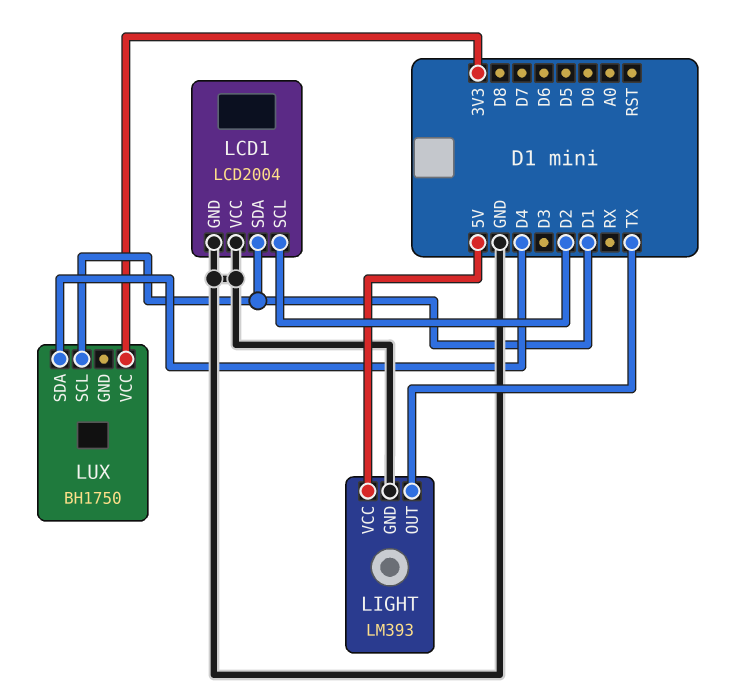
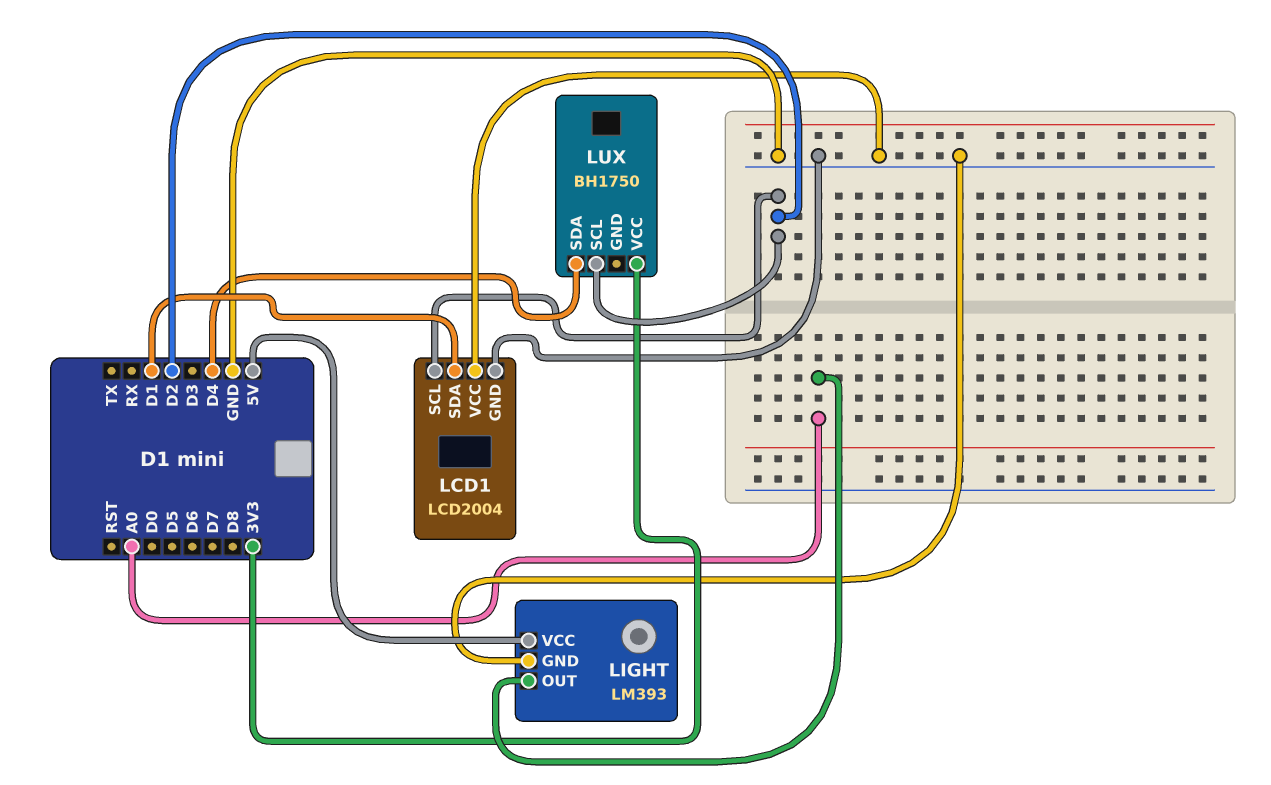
LIGHT pin OUT: TX -> A0
LUX pin SCL: D1 -> D2

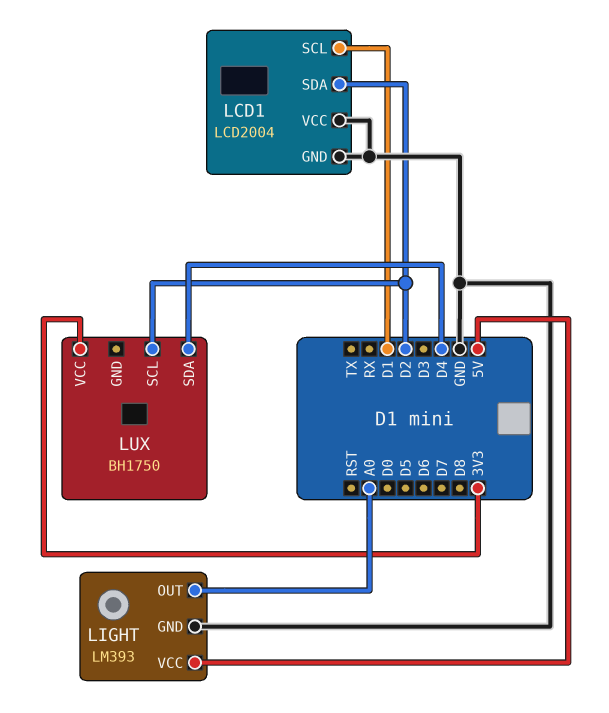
LCD1 pin SCL: D2 -> D1
LCD1 pin SDA: D1 -> D2

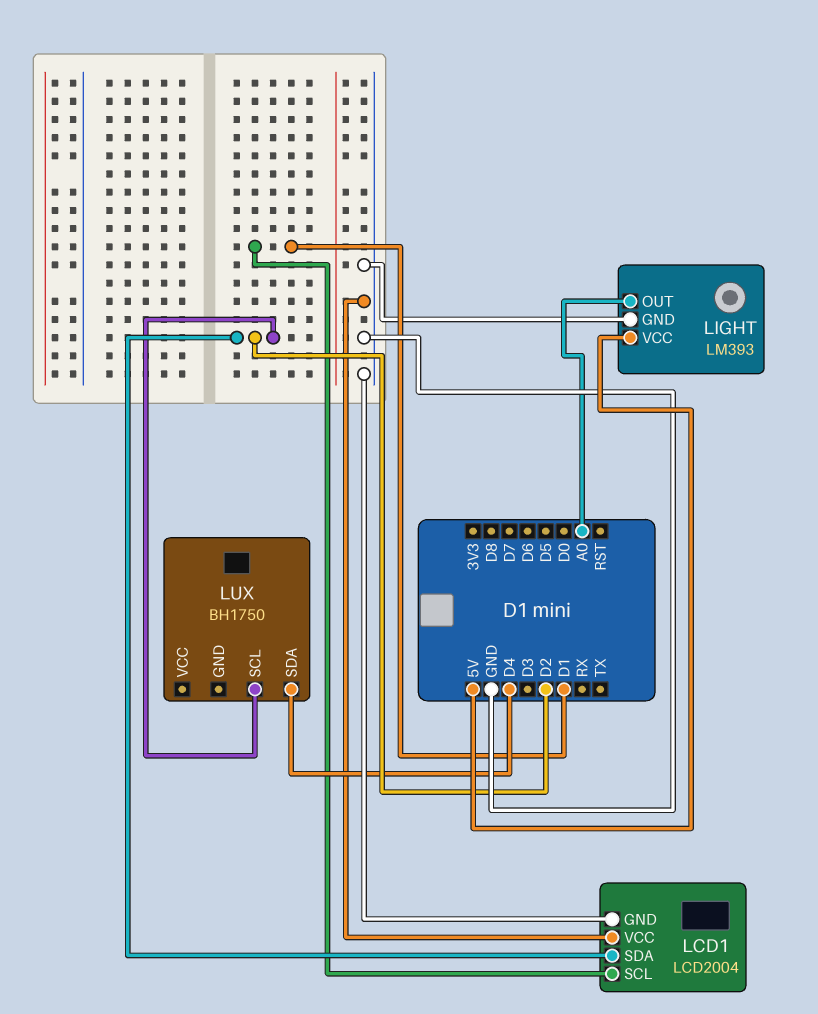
LUX pin VCC: 3V3 -> none

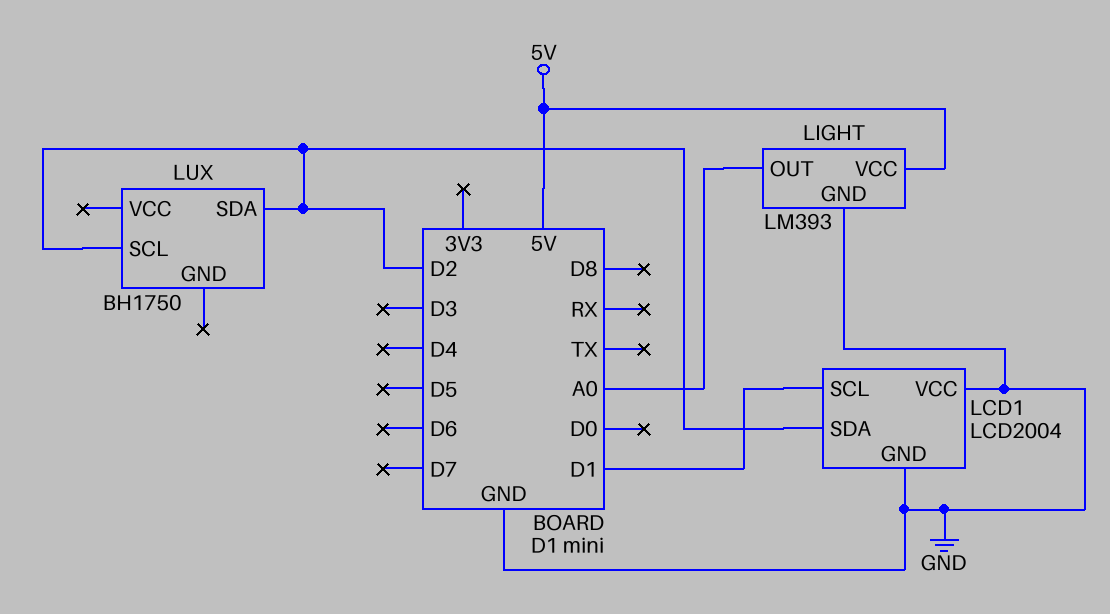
LUX pin SDA: D4 -> D2

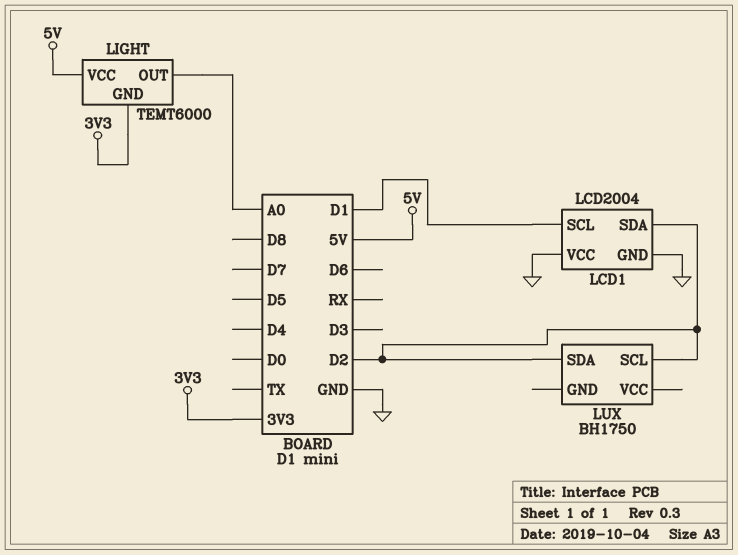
LIGHT: LM393 -> TEMT6000
LIGHT pin GND: GND -> 3V3

